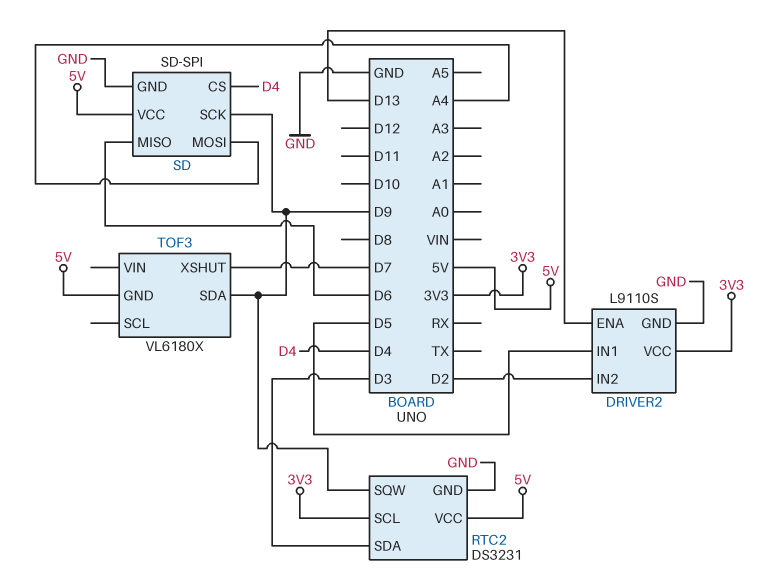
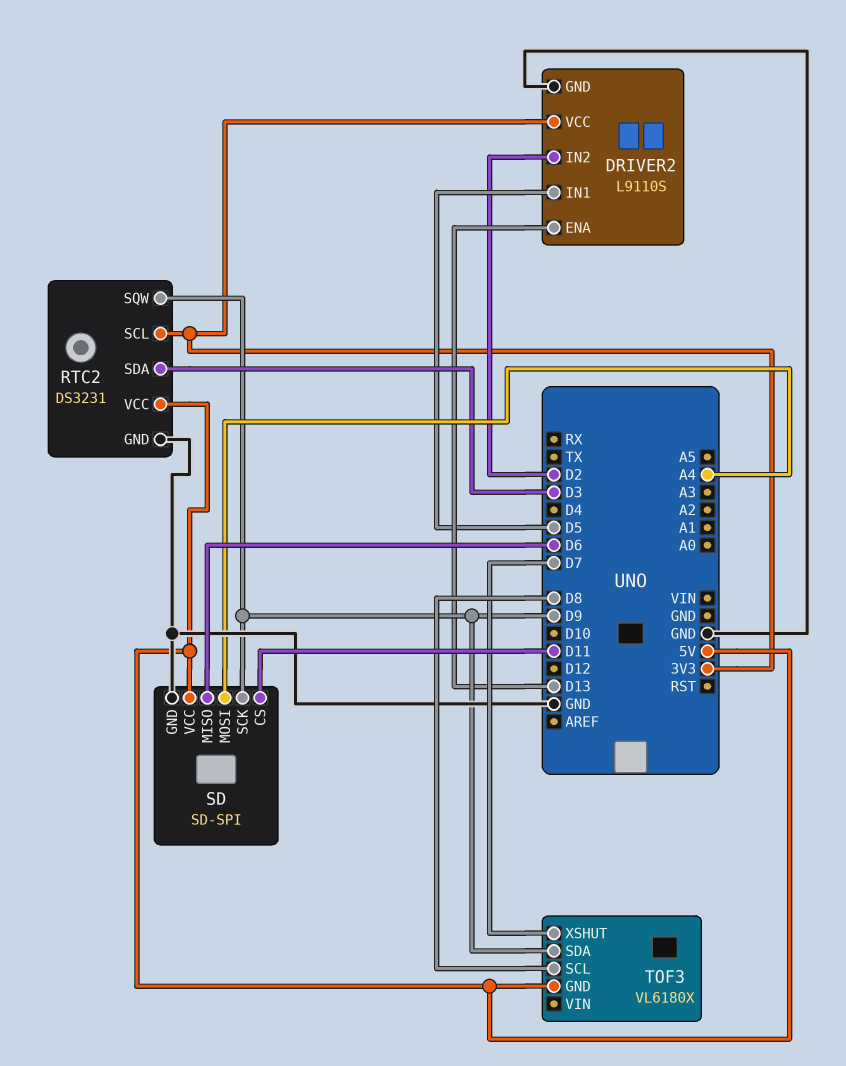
SD pin CS: D4 -> D11
TOF3 pin SCL: none -> D8

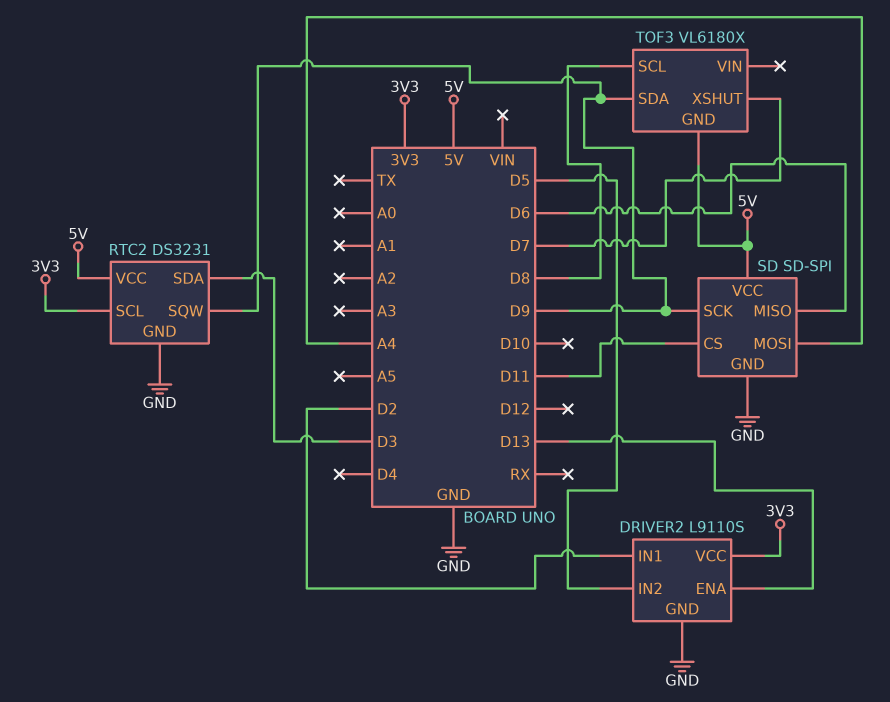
DRIVER2 pin IN1: D5 -> D2
DRIVER2 pin IN2: D2 -> D5

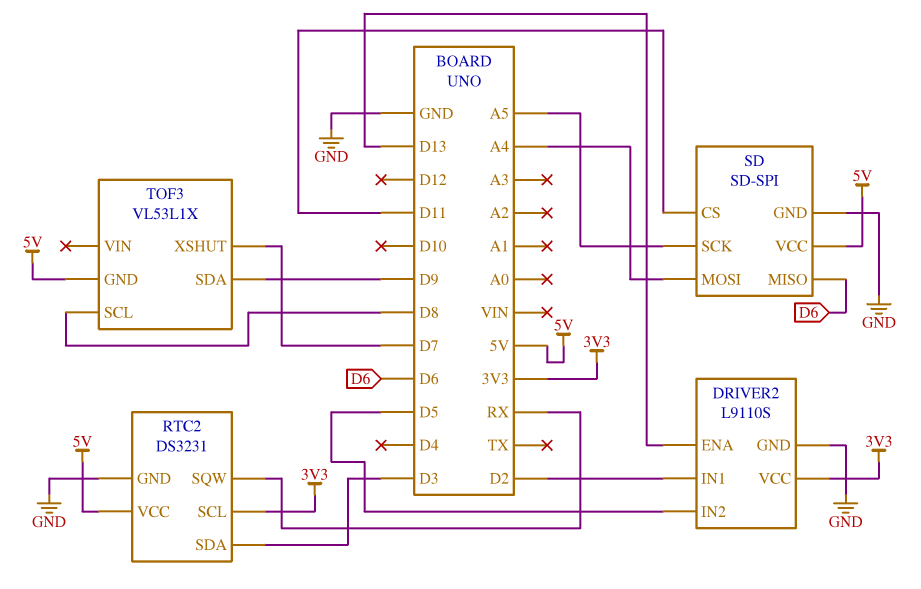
RTC2 pin SQW: D9 -> RX
SD pin SCK: D9 -> A5
TOF3: VL6180X -> VL53L1X

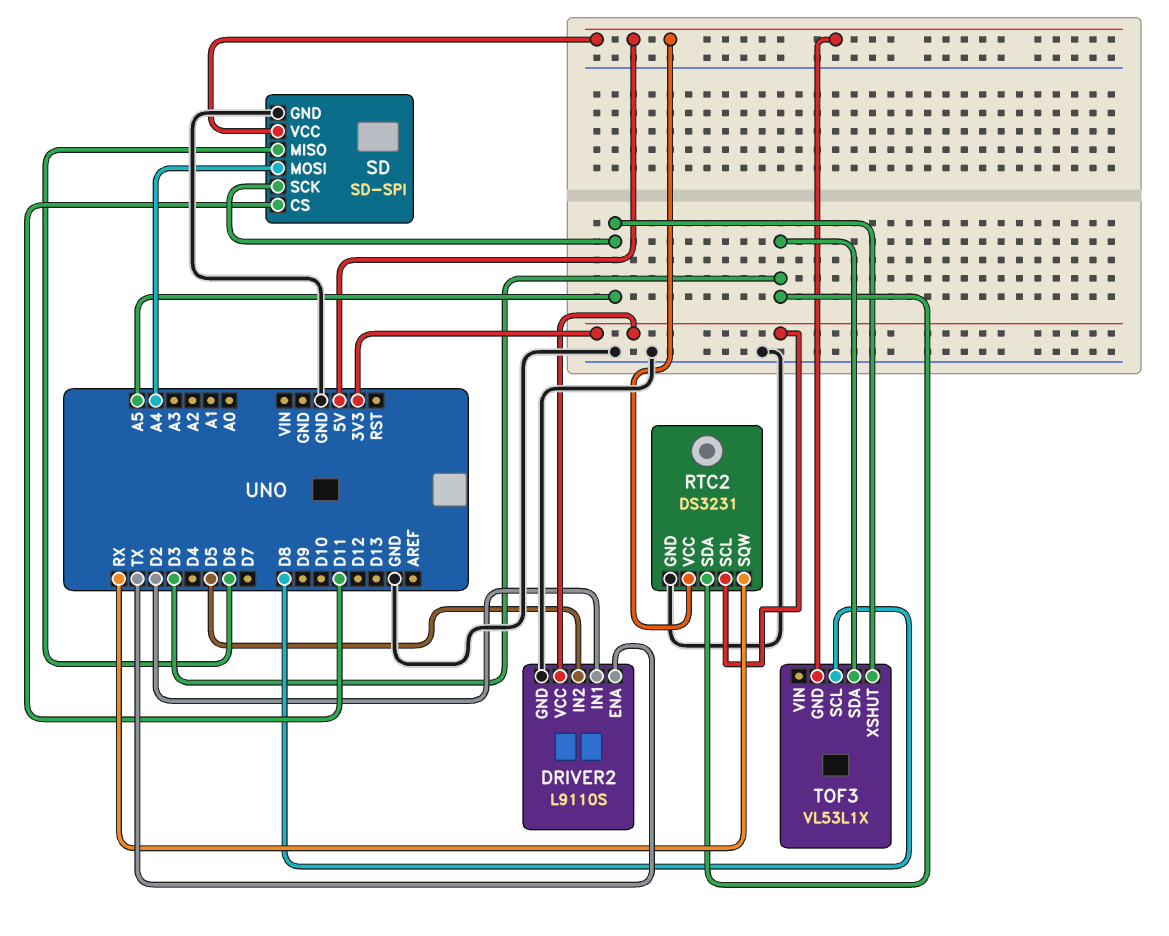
DRIVER2 pin ENA: D13 -> TX
TOF3 pin SDA: D9 -> D3
TOF3 pin XSHUT: D7 -> A5

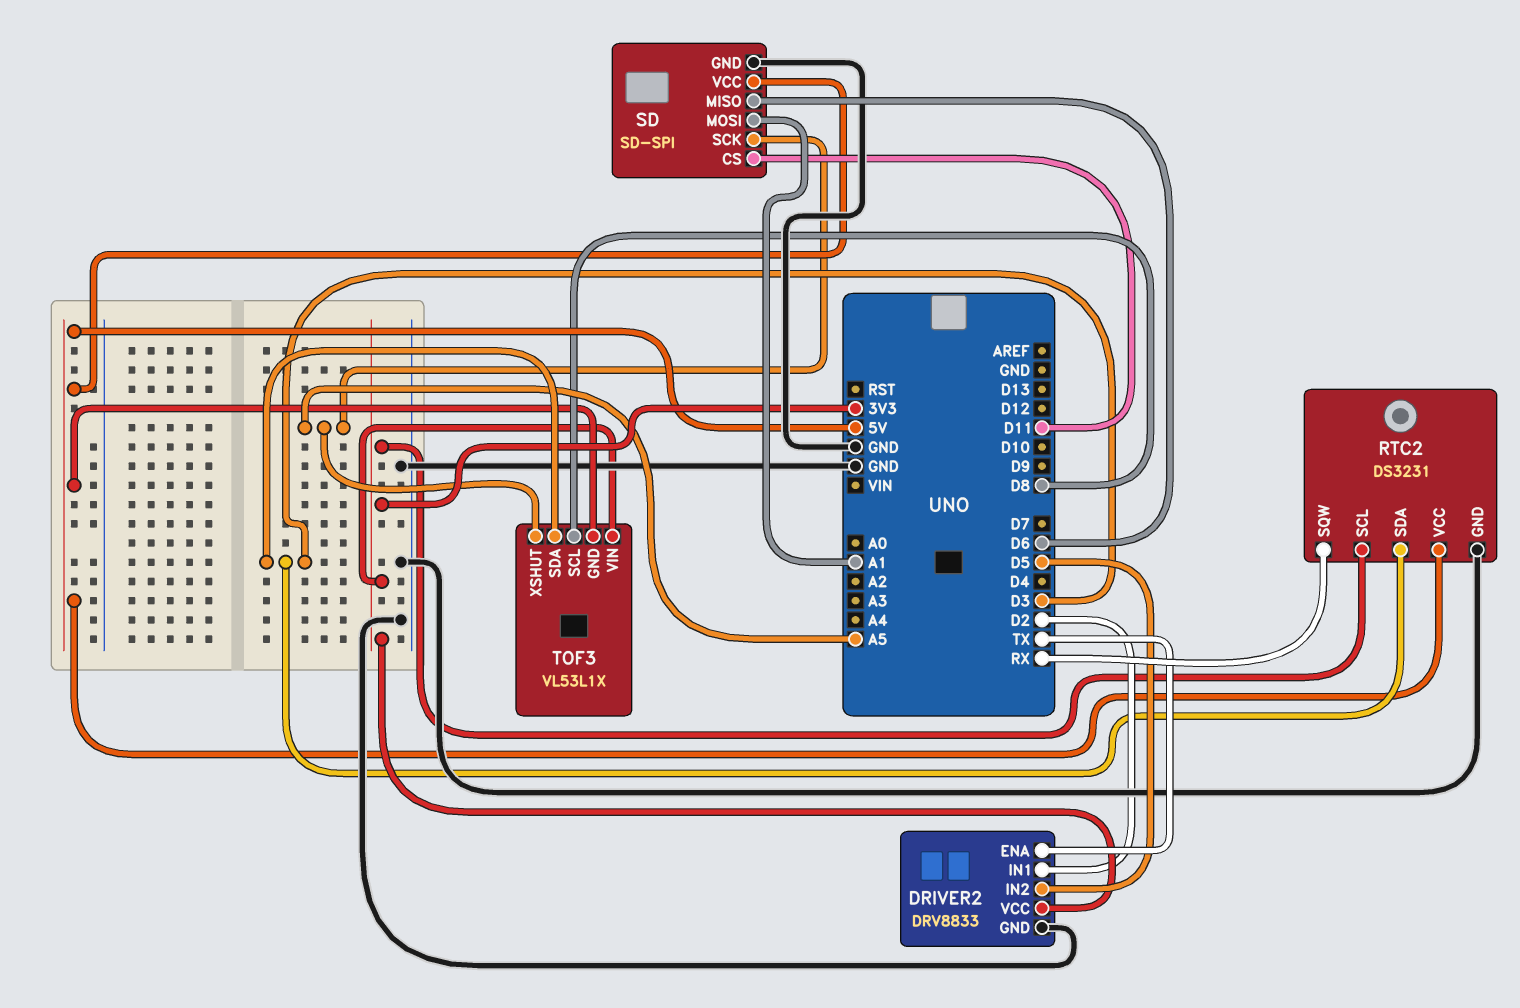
DRIVER2: L9110S -> DRV8833
SD pin MOSI: A4 -> A1
TOF3 pin VIN: none -> 3V3

